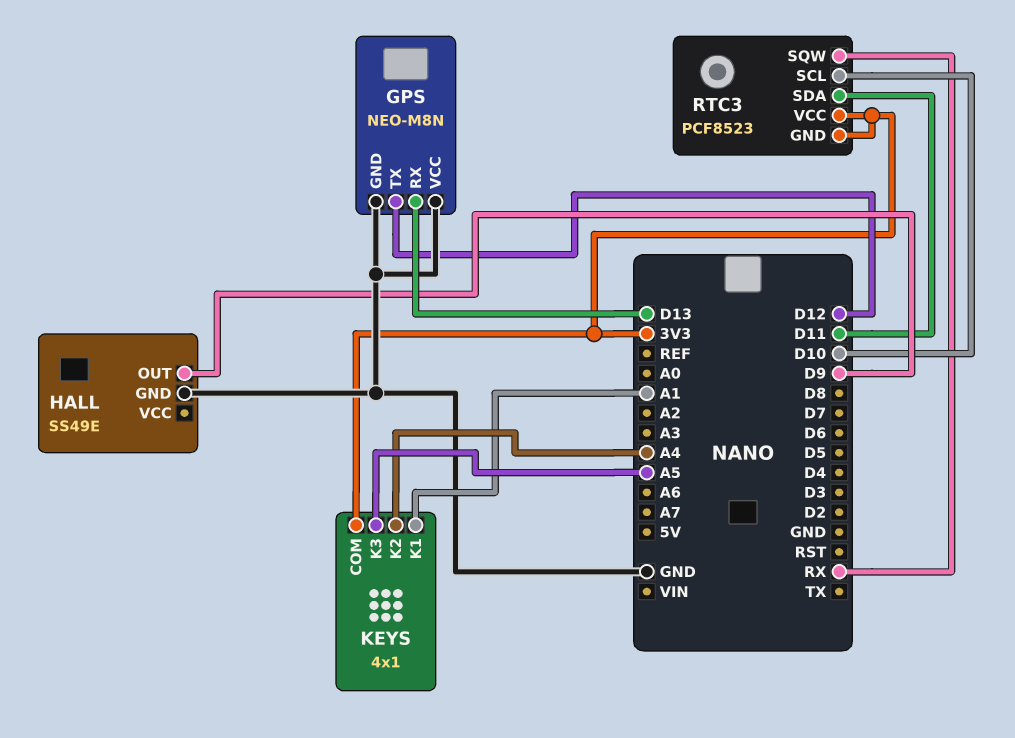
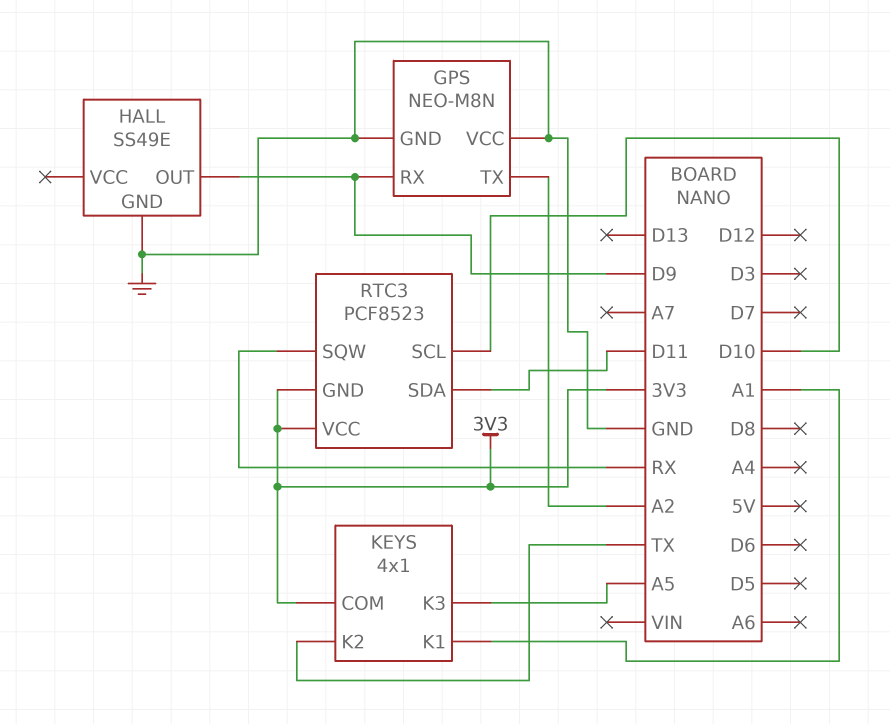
GPS pin RX: D13 -> D9
GPS pin TX: D12 -> A2
KEYS pin K2: A4 -> TX

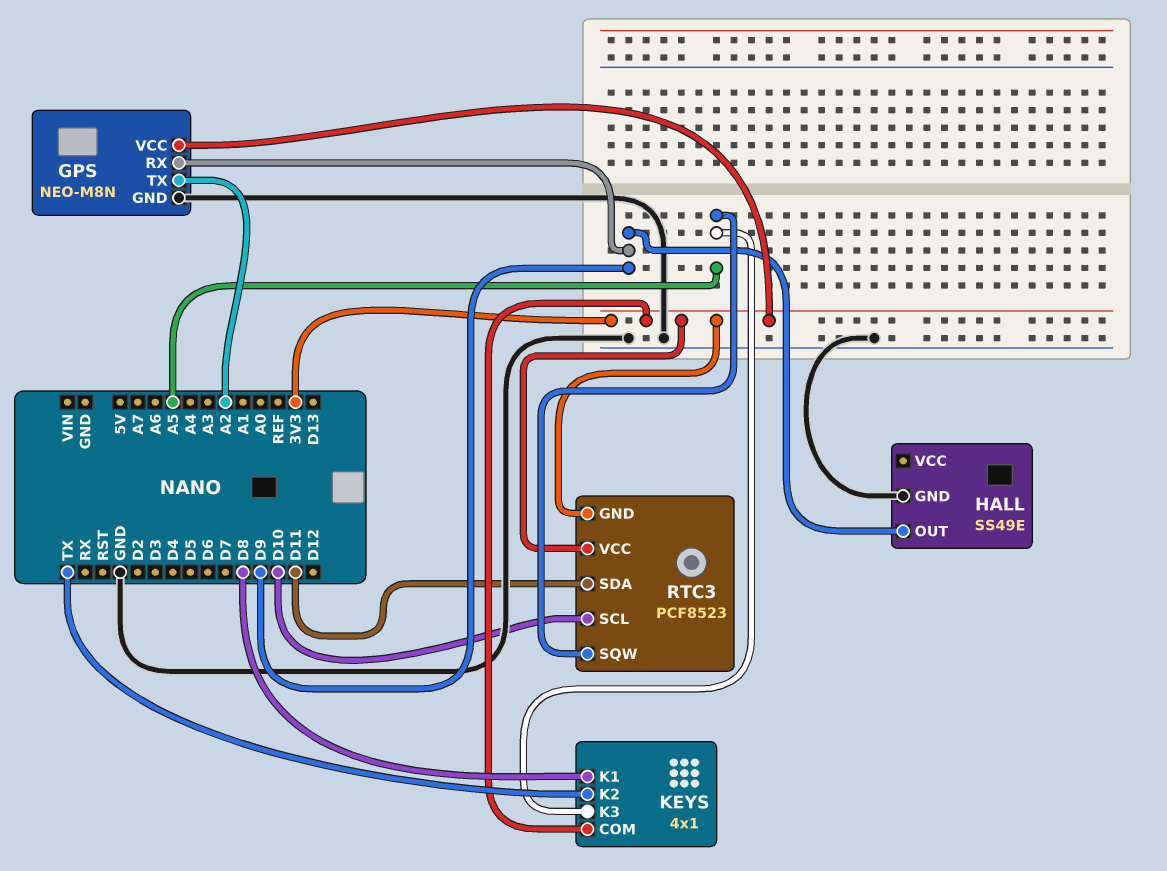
GPS pin VCC: GND -> 3V3
KEYS pin K1: A1 -> D8
RTC3 pin SQW: RX -> A5

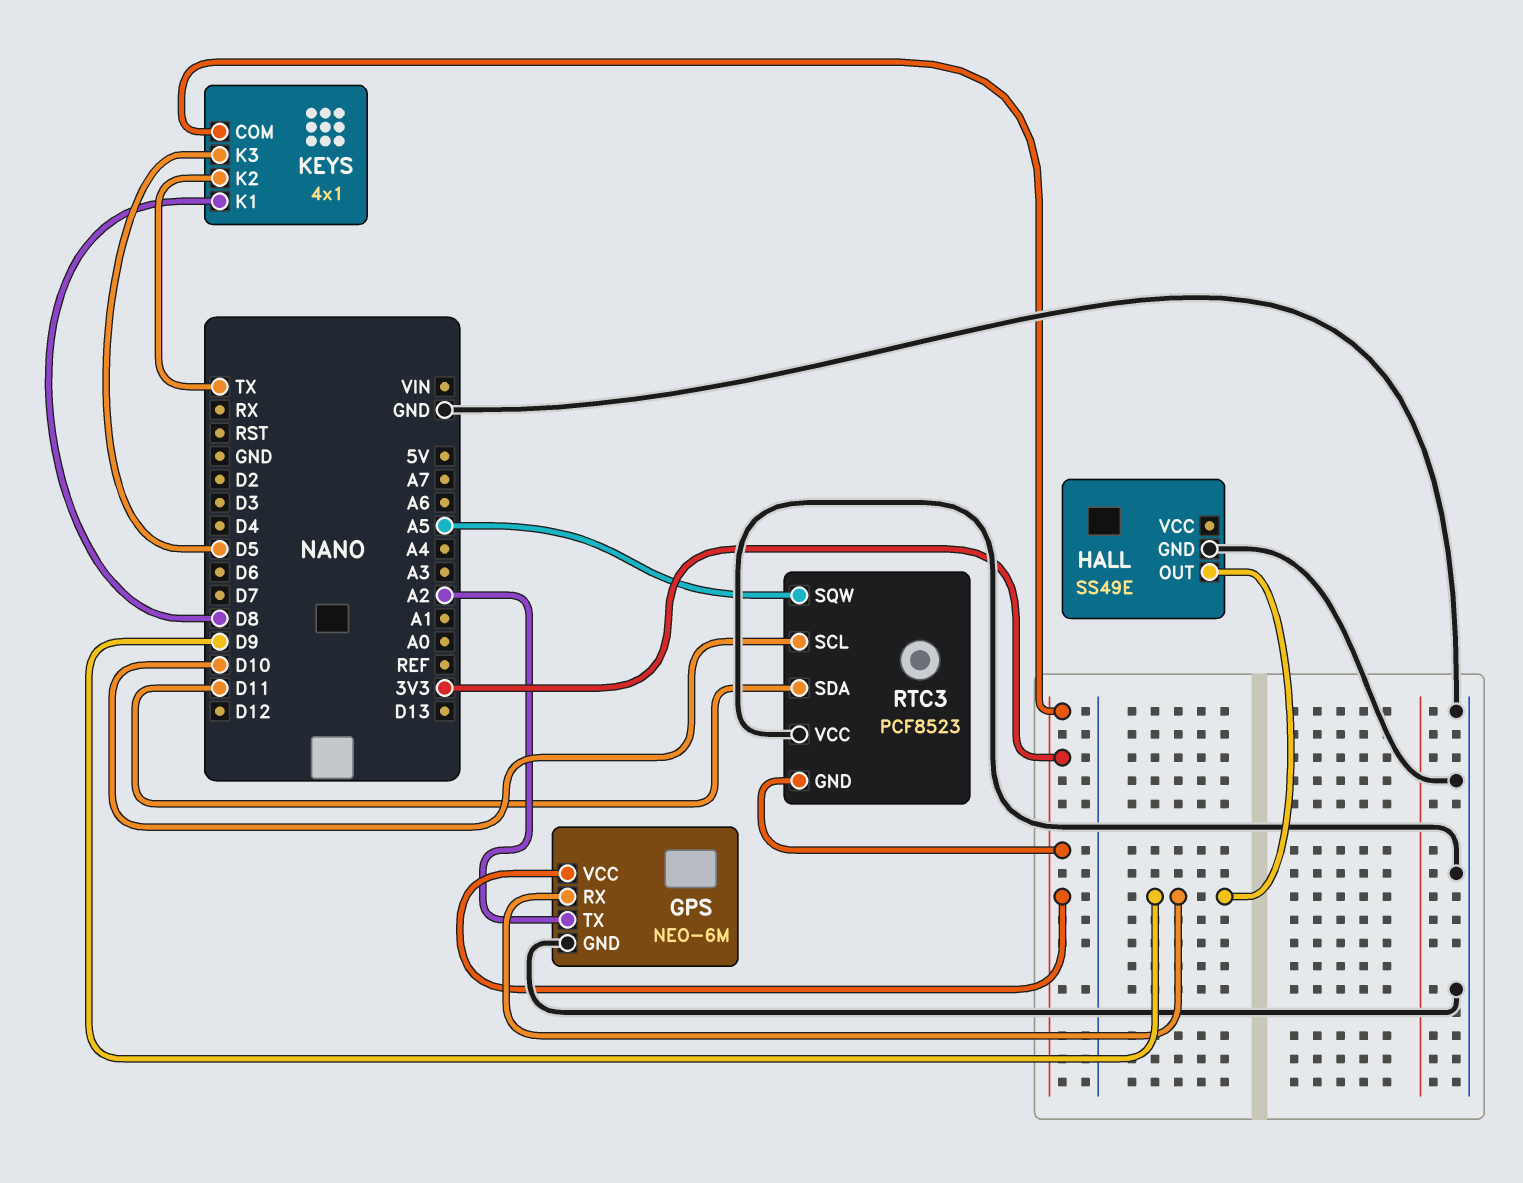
GPS: NEO-M8N -> NEO-6M
KEYS pin K3: A5 -> D5
RTC3 pin VCC: 3V3 -> GND

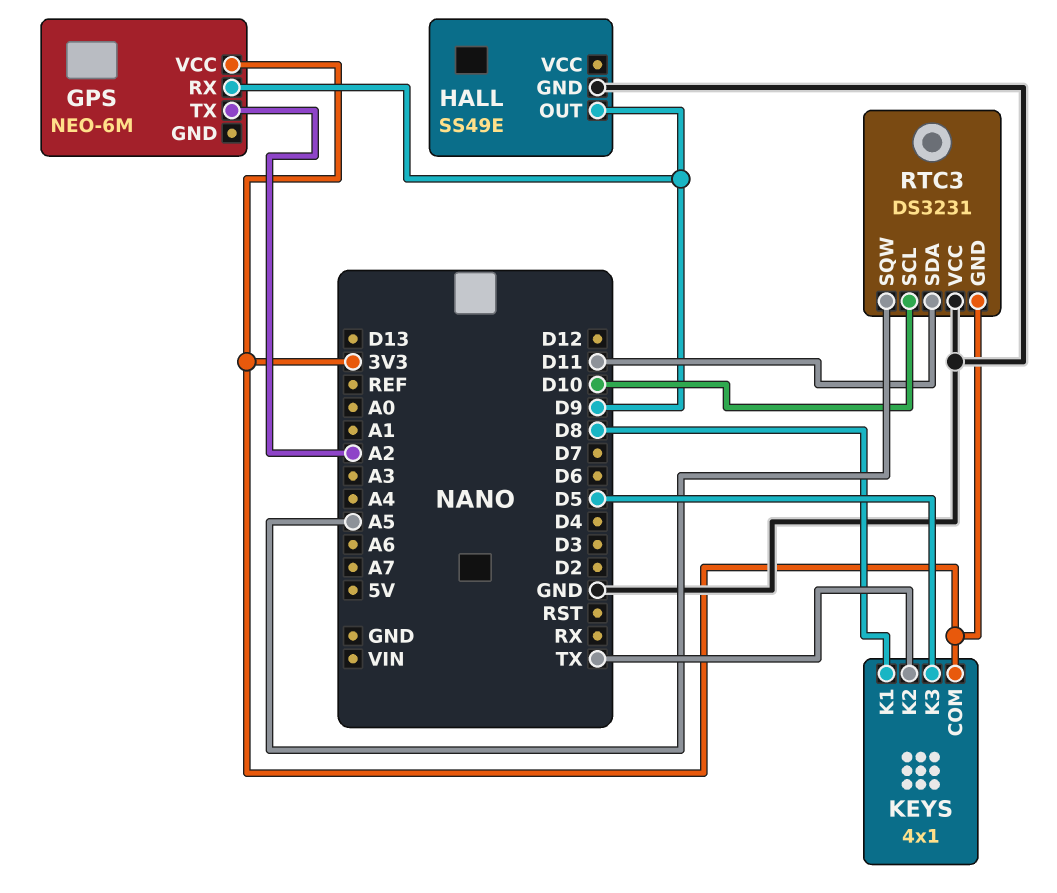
GPS pin GND: GND -> none
RTC3: PCF8523 -> DS3231

